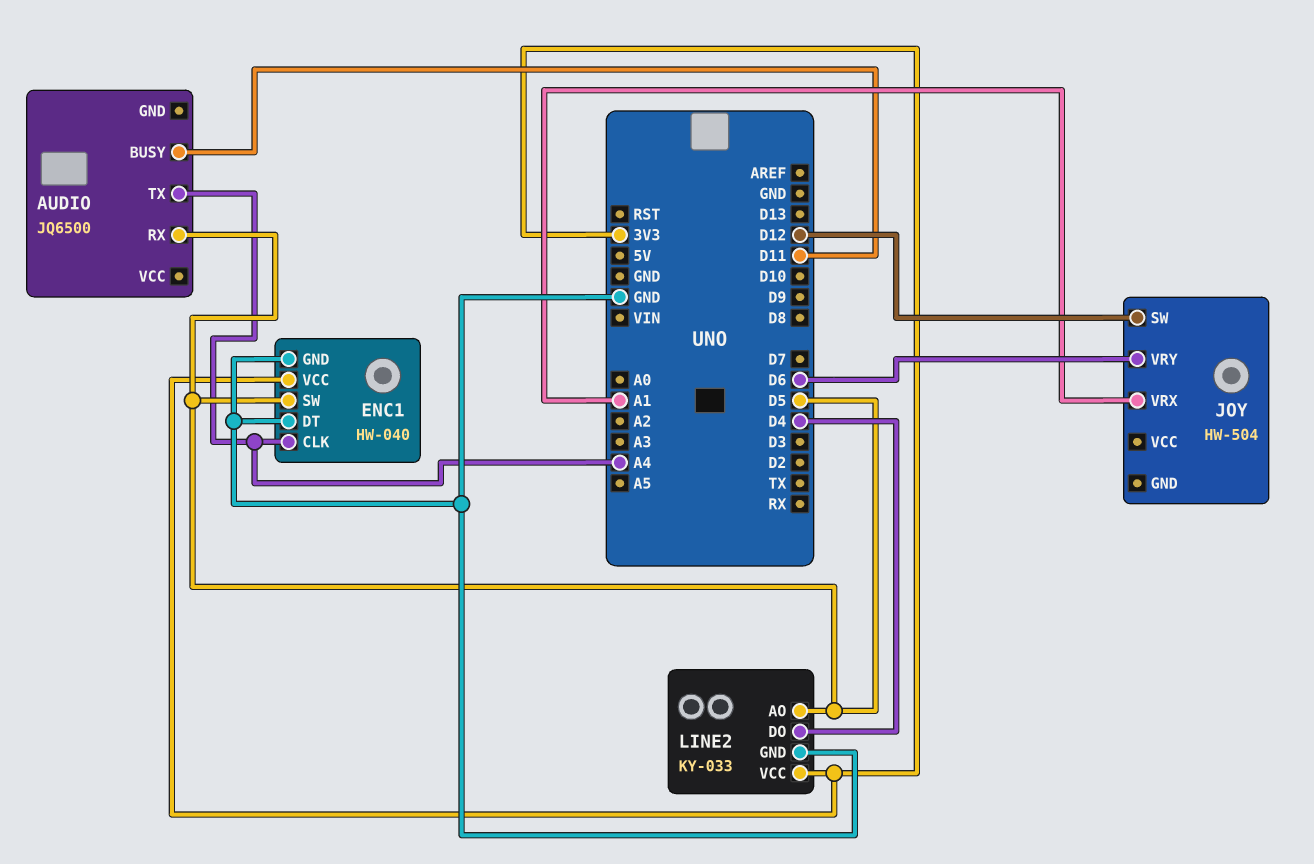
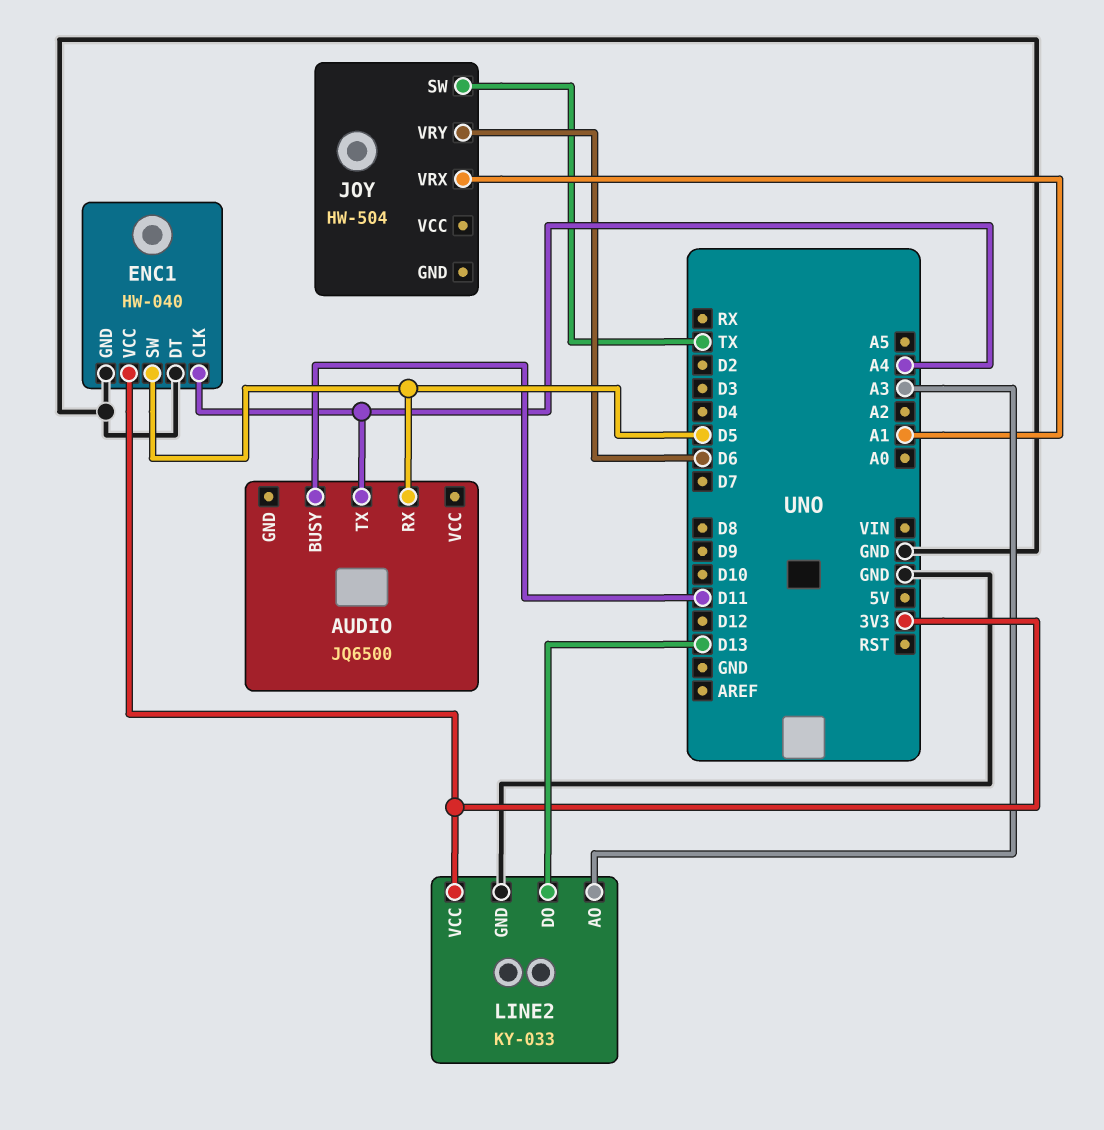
JOY pin SW: D12 -> TX
LINE2 pin AO: D5 -> A3
LINE2 pin DO: D4 -> D13

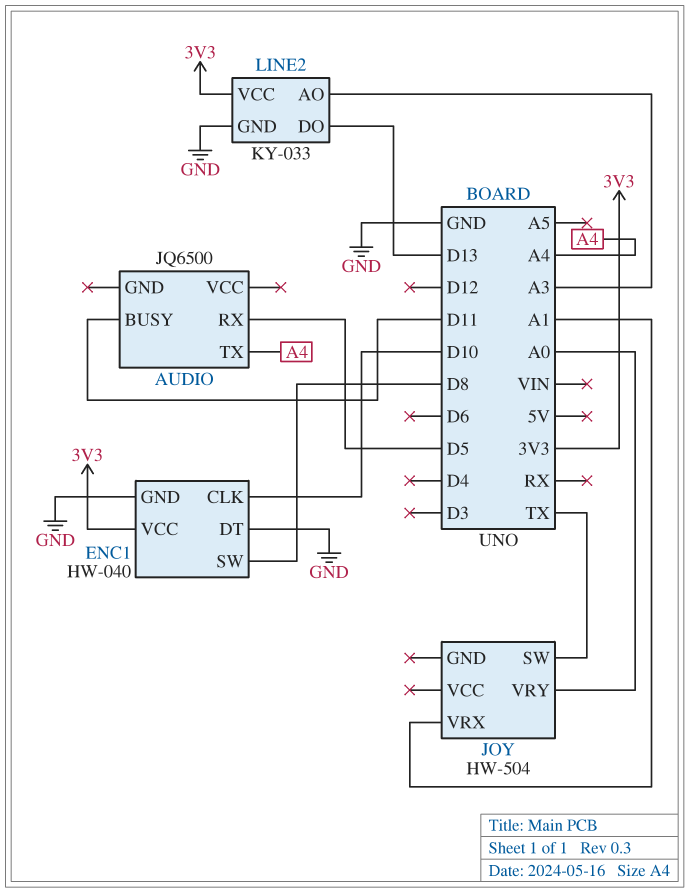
ENC1 pin CLK: A4 -> D10
ENC1 pin SW: D5 -> D8
JOY pin VRY: D6 -> A0

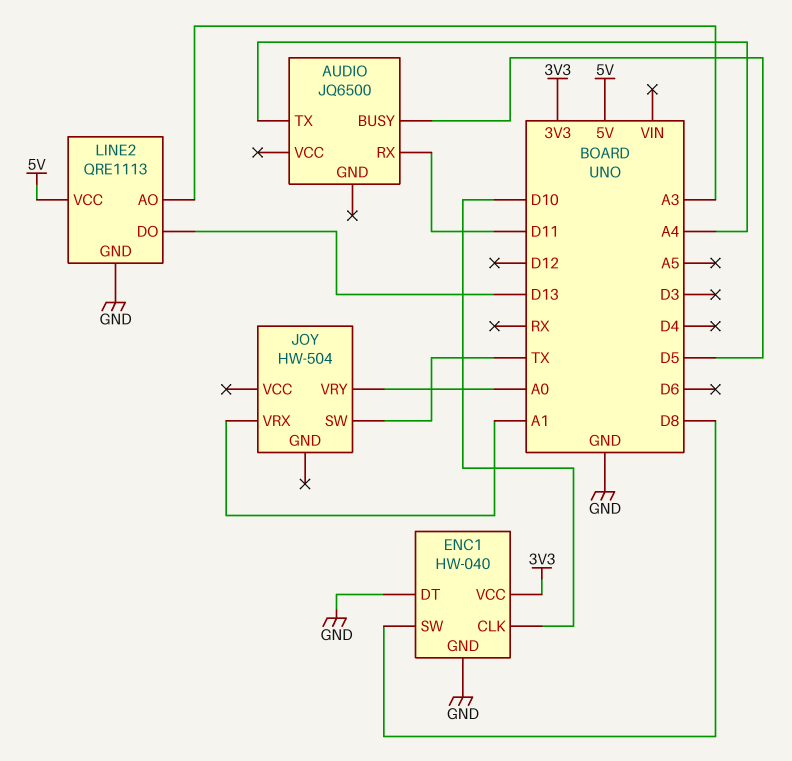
AUDIO pin BUSY: D11 -> D5
AUDIO pin RX: D5 -> D11
LINE2: KY-033 -> QRE1113
LINE2 pin VCC: 3V3 -> 5V

